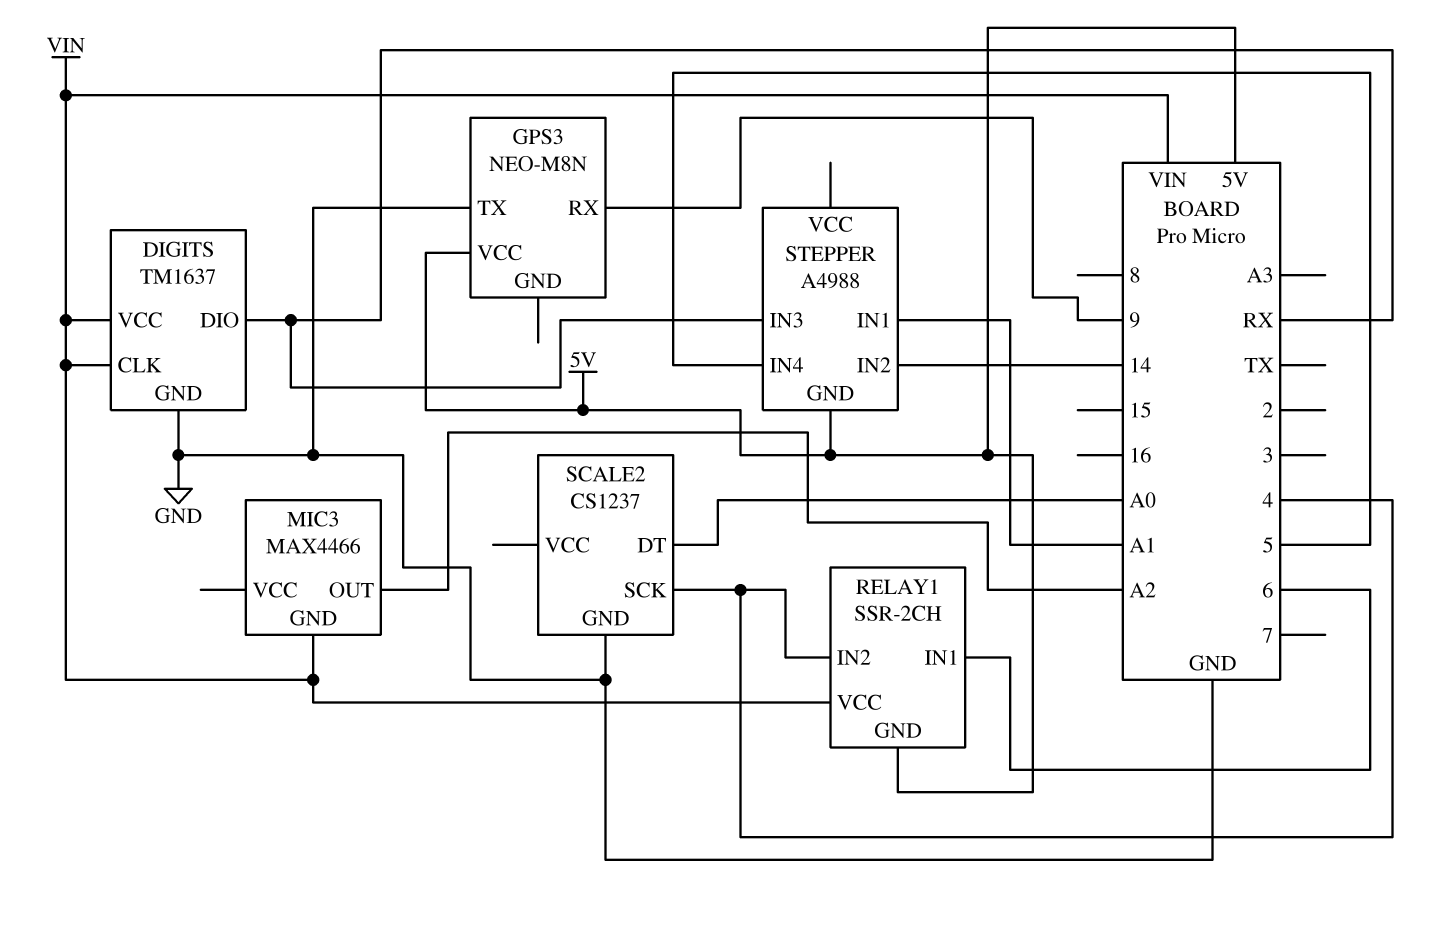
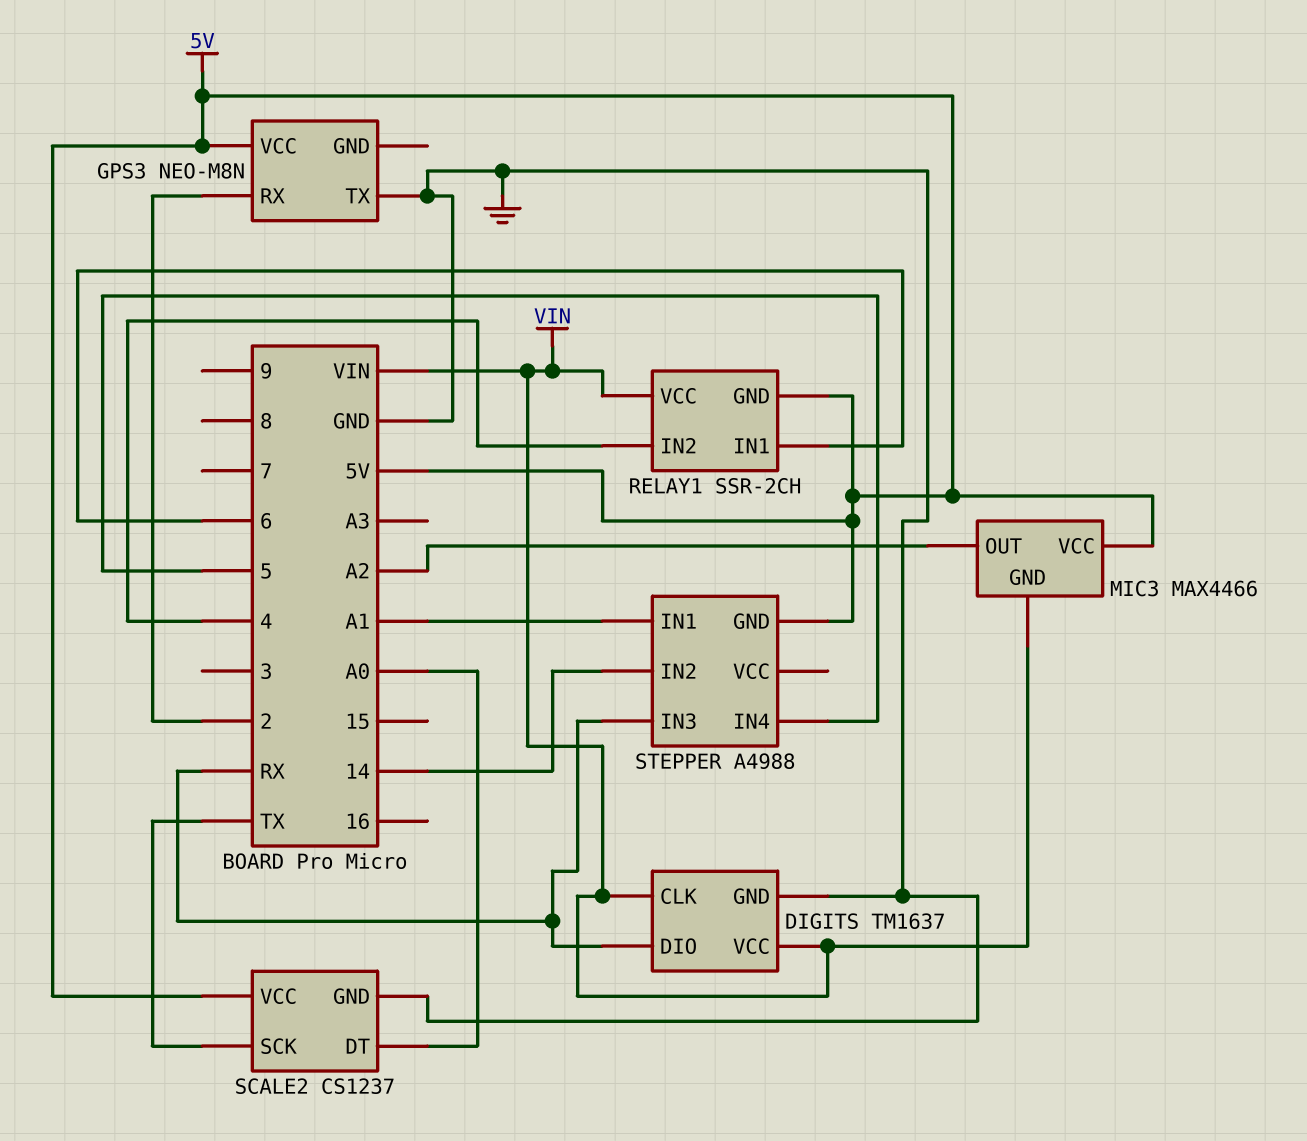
GPS3 pin RX: 9 -> 2
MIC3 pin VCC: none -> 5V
SCALE2 pin SCK: 4 -> TX
SCALE2 pin VCC: none -> 5V

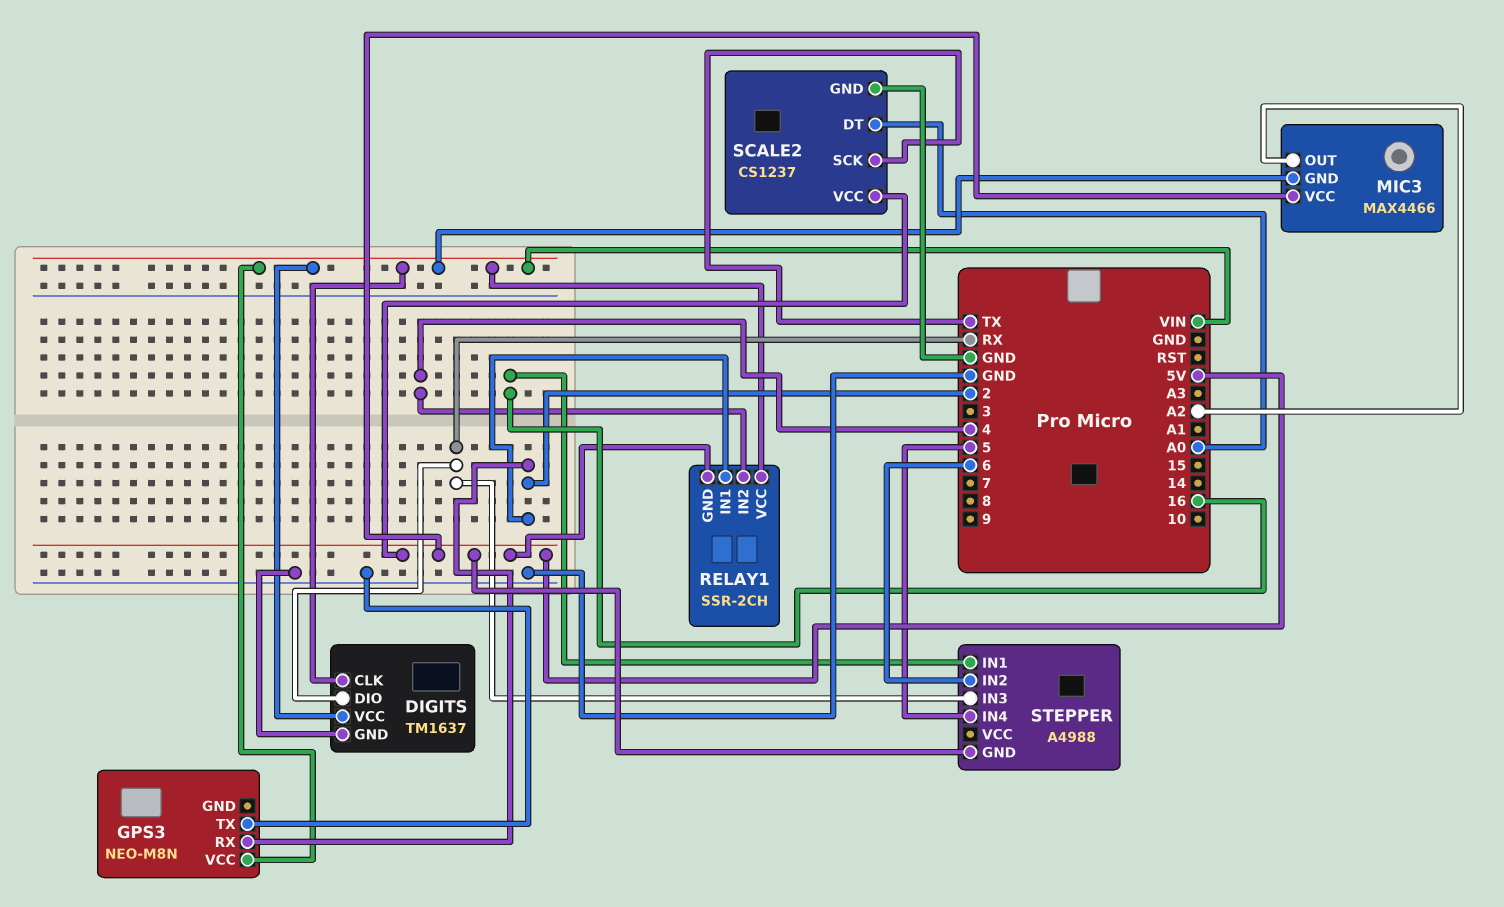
GPS3 pin VCC: 5V -> VIN
RELAY1 pin IN1: 6 -> 2
STEPPER pin IN1: A1 -> 16
STEPPER pin IN2: 14 -> 6

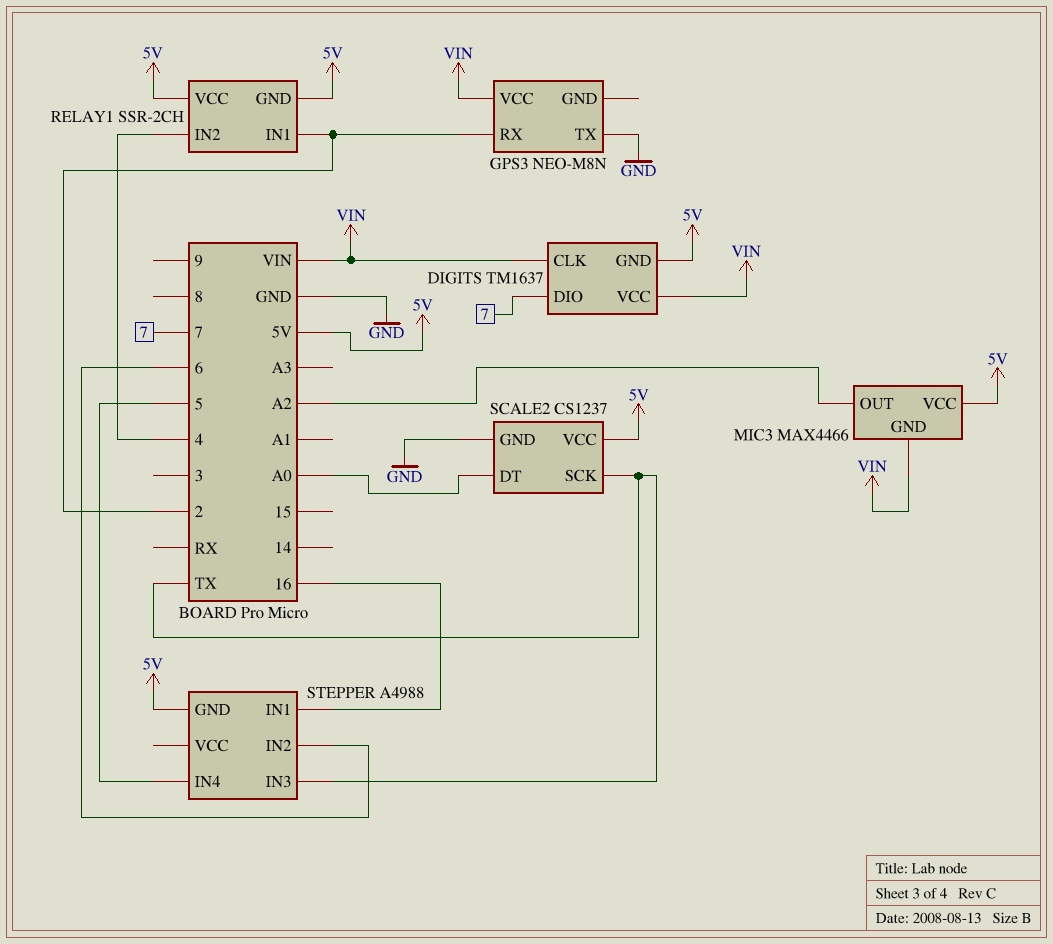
DIGITS pin DIO: RX -> 7
DIGITS pin GND: GND -> 5V
RELAY1 pin VCC: VIN -> 5V
STEPPER pin IN3: RX -> TX

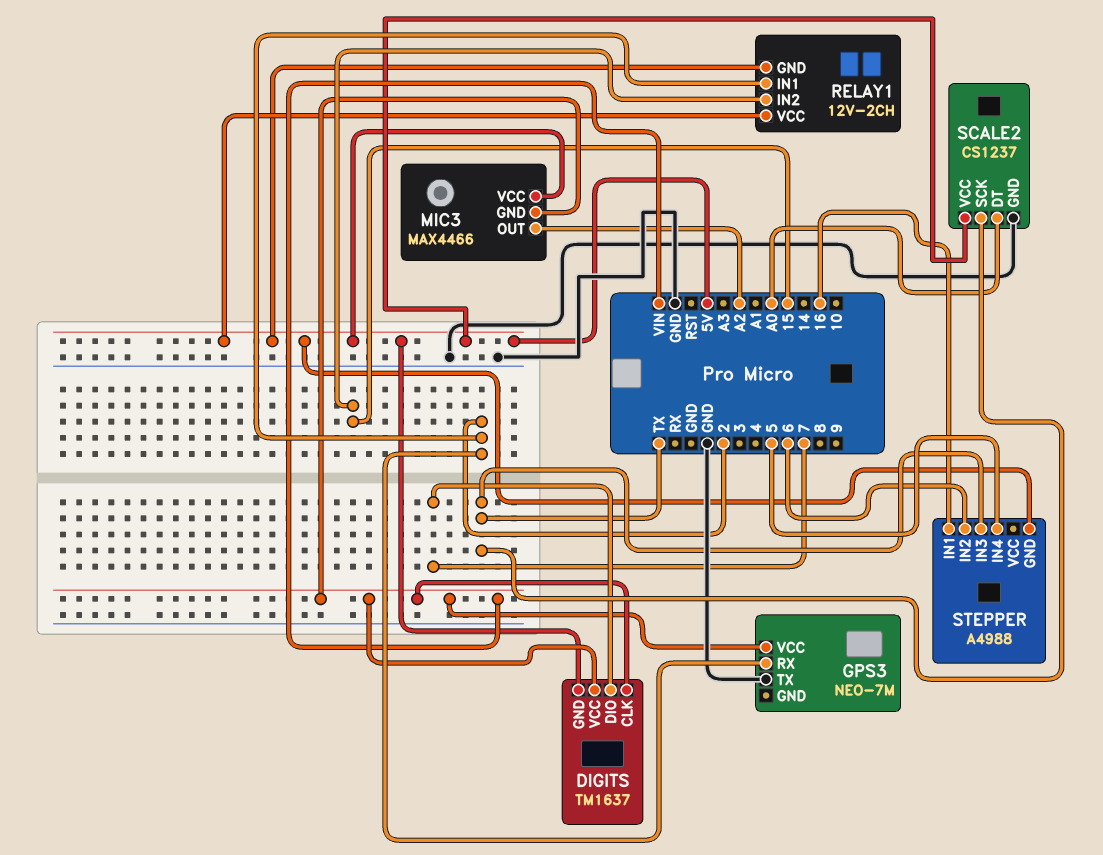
GPS3: NEO-M8N -> NEO-7M
RELAY1: SSR-2CH -> 12V-2CH
RELAY1 pin IN2: 4 -> 15

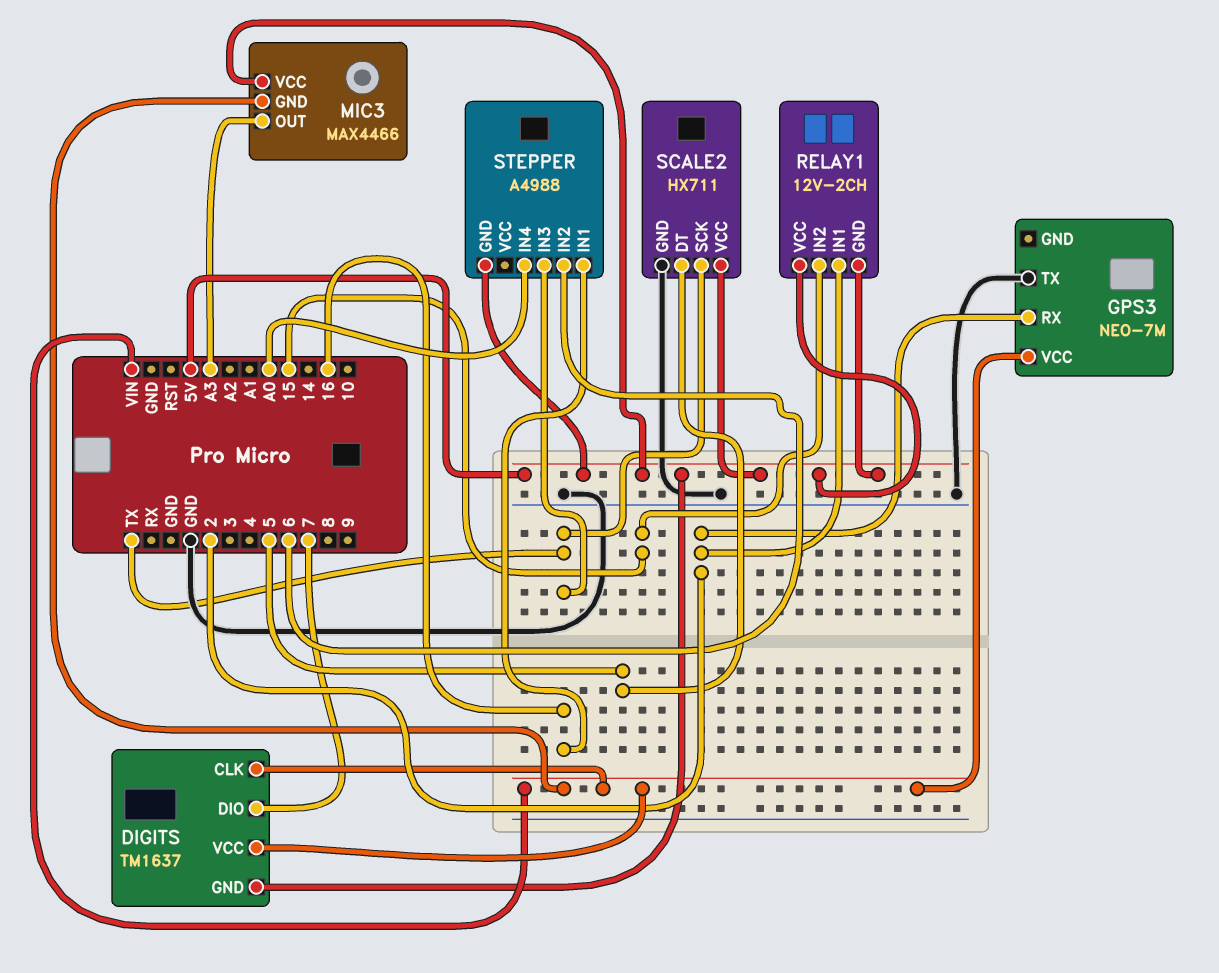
MIC3 pin OUT: A2 -> A3
SCALE2: CS1237 -> HX711
SCALE2 pin DT: A0 -> 5
STEPPER pin IN4: 5 -> A0

